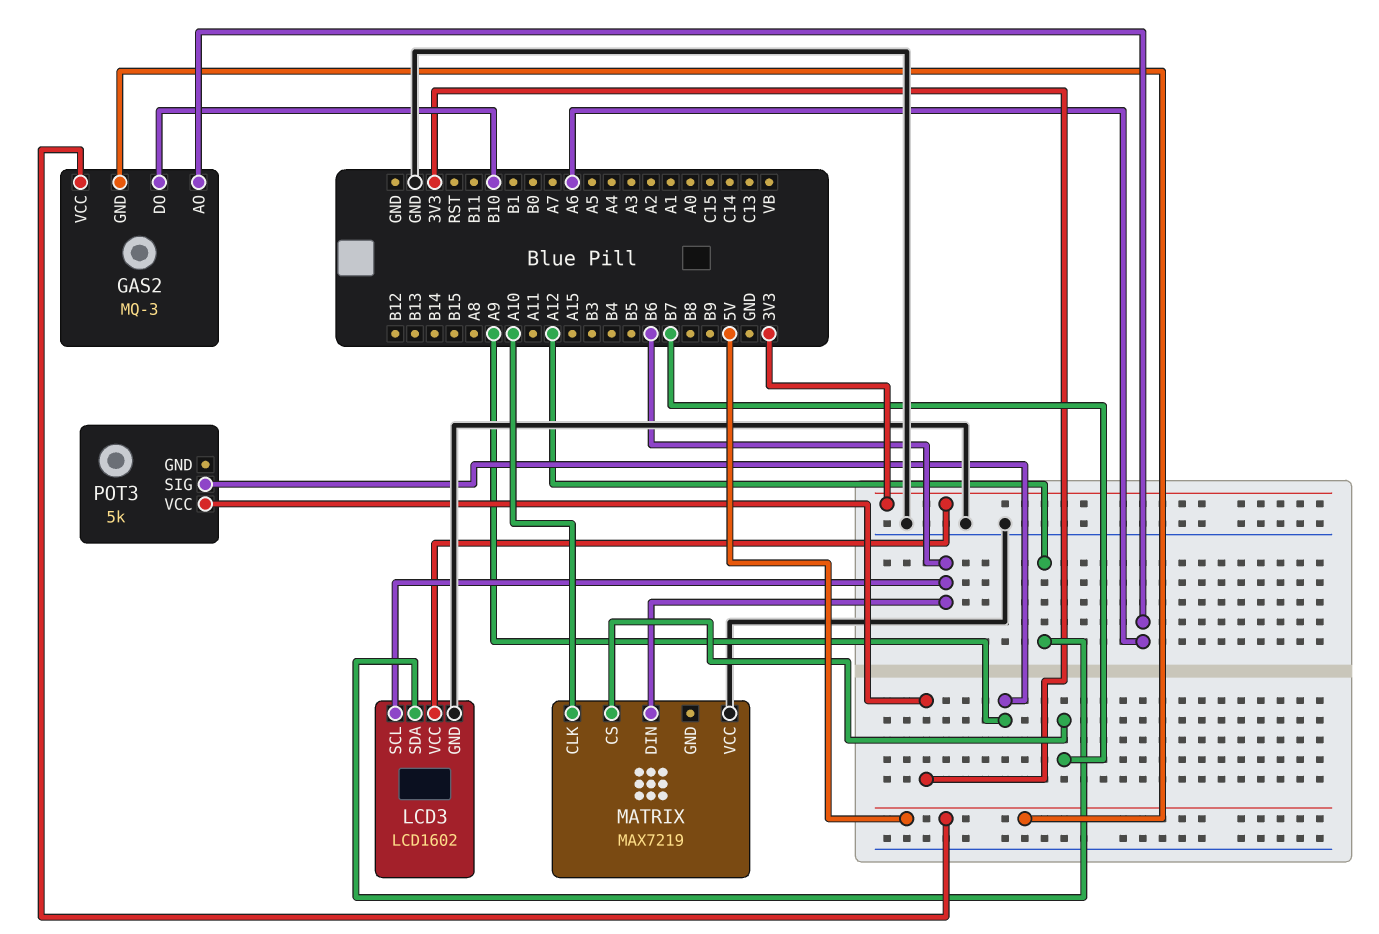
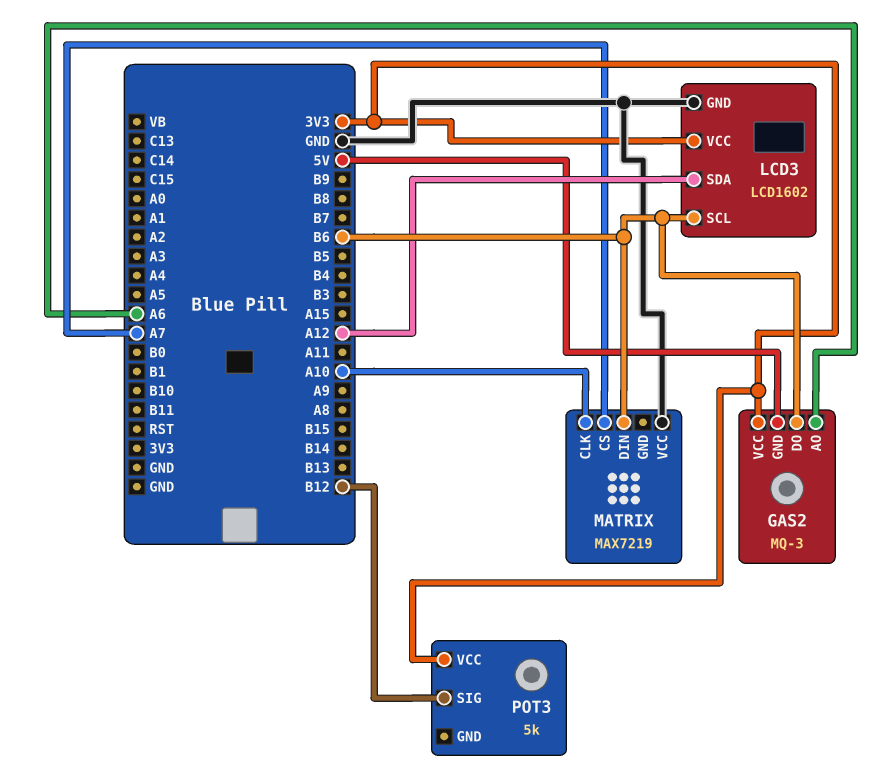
GAS2 pin DO: B10 -> B6
GAS2 pin VCC: 5V -> 3V3
MATRIX pin CS: B7 -> A7
POT3 pin SIG: A9 -> B12

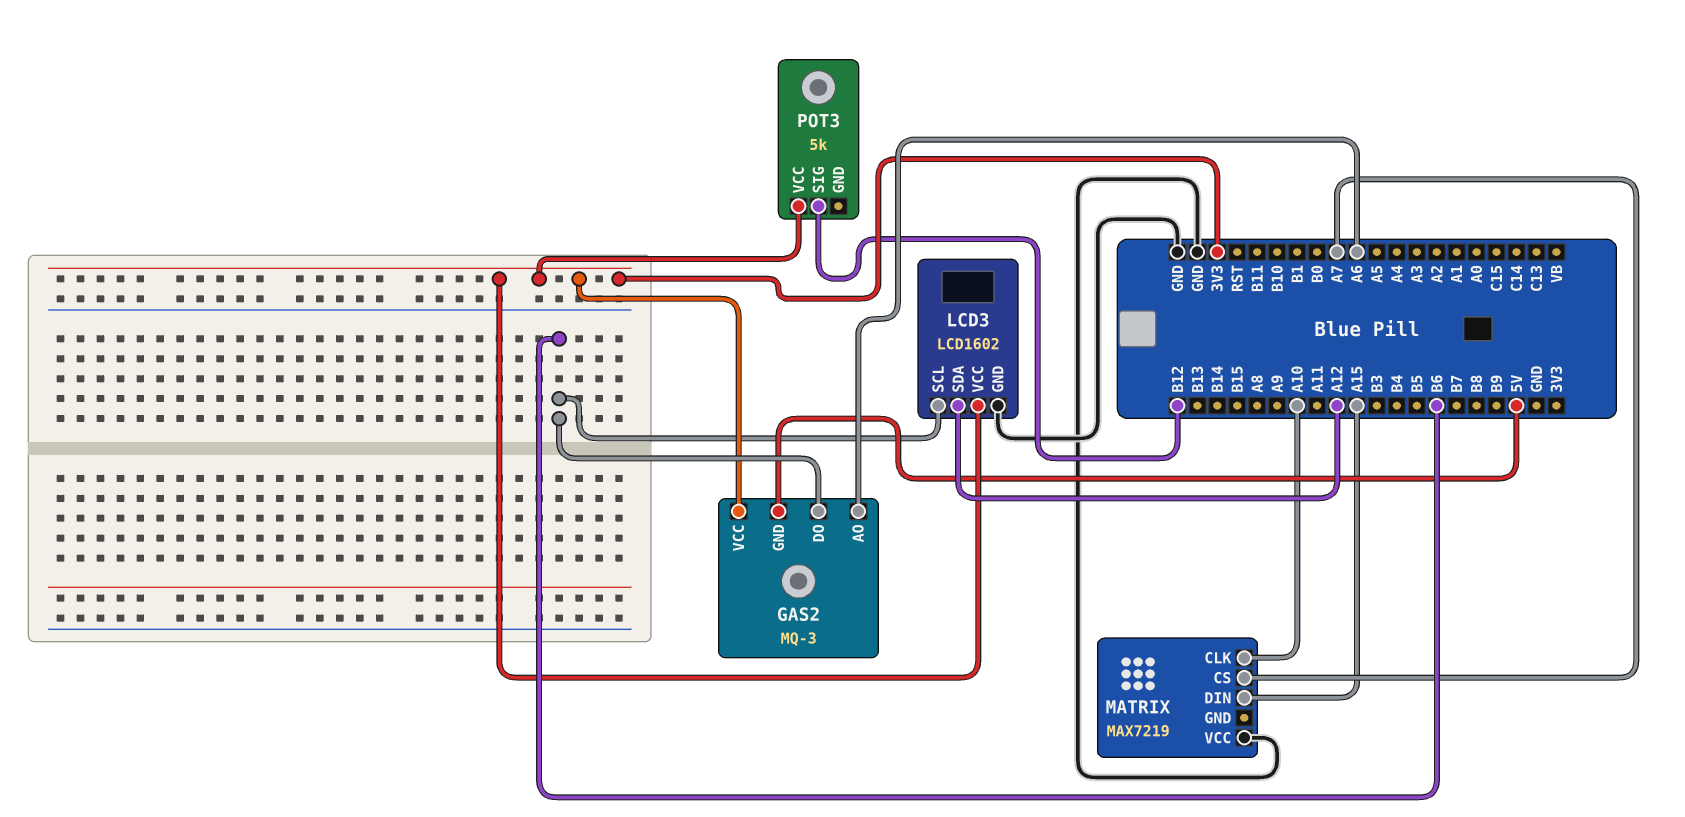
MATRIX pin DIN: B6 -> A15

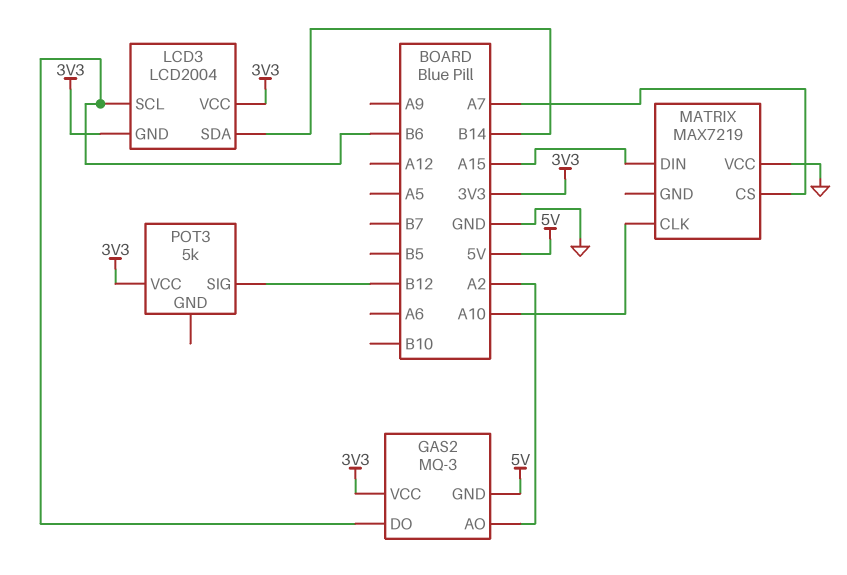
GAS2 pin AO: A6 -> A2
LCD3: LCD1602 -> LCD2004
LCD3 pin GND: GND -> 3V3
LCD3 pin SDA: A12 -> B14

